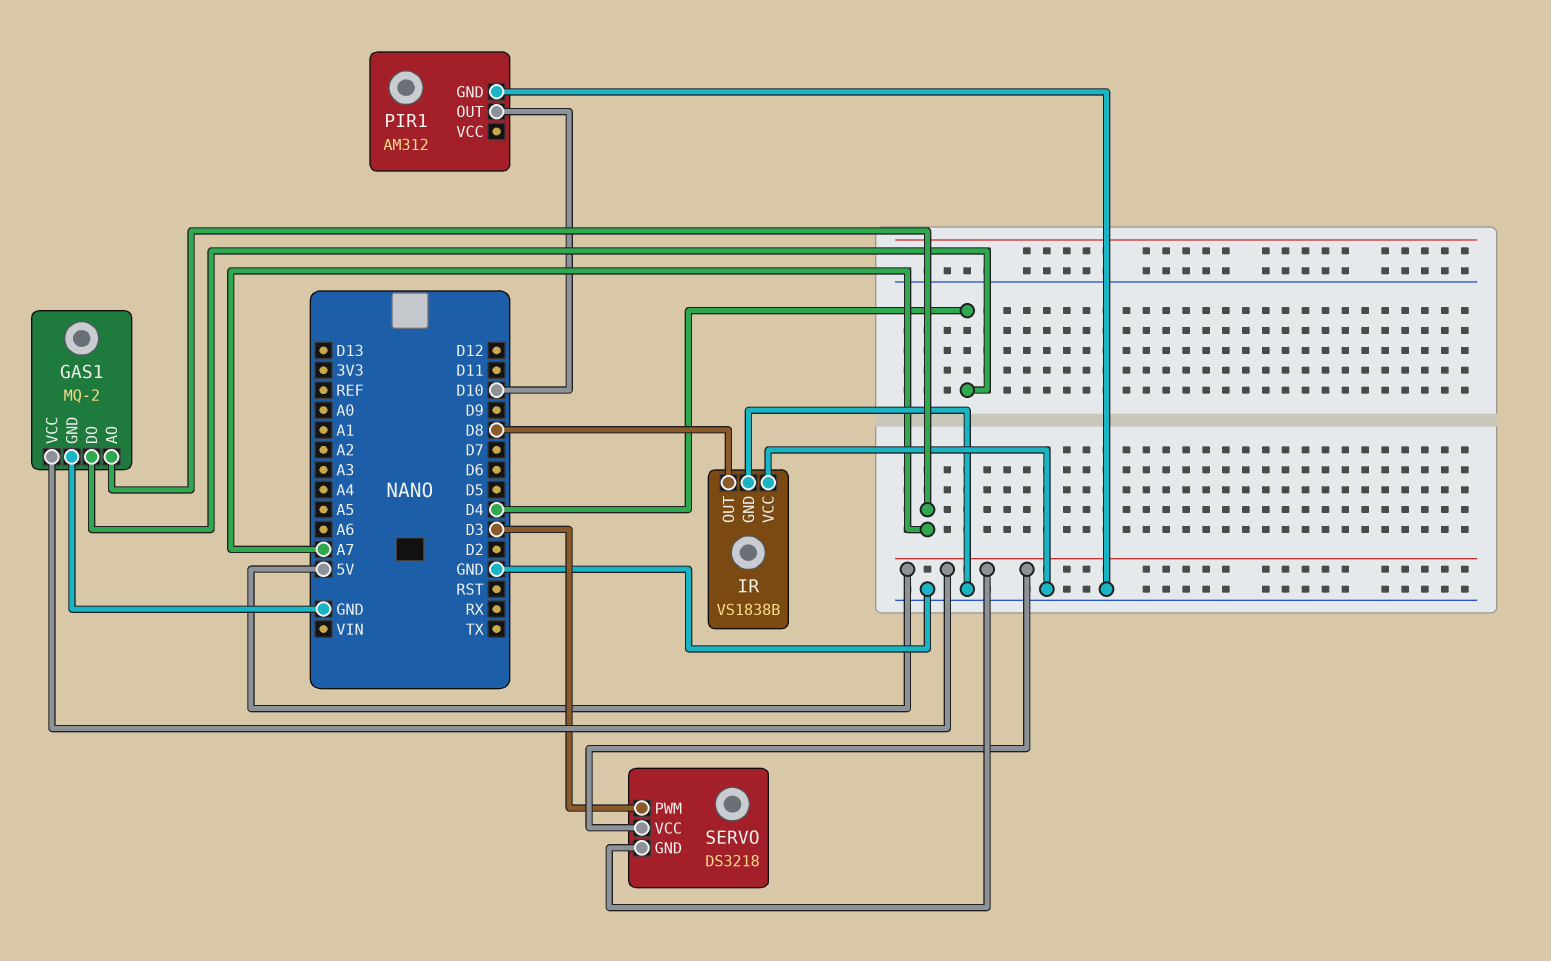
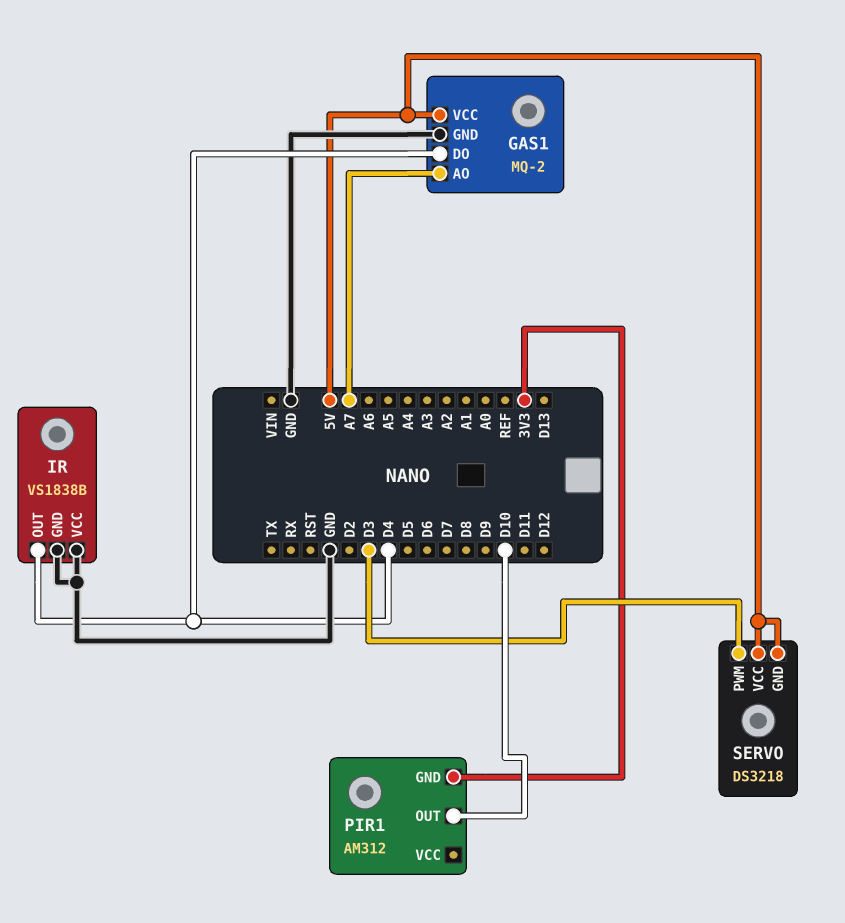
IR pin OUT: D8 -> D4
PIR1 pin GND: GND -> 3V3

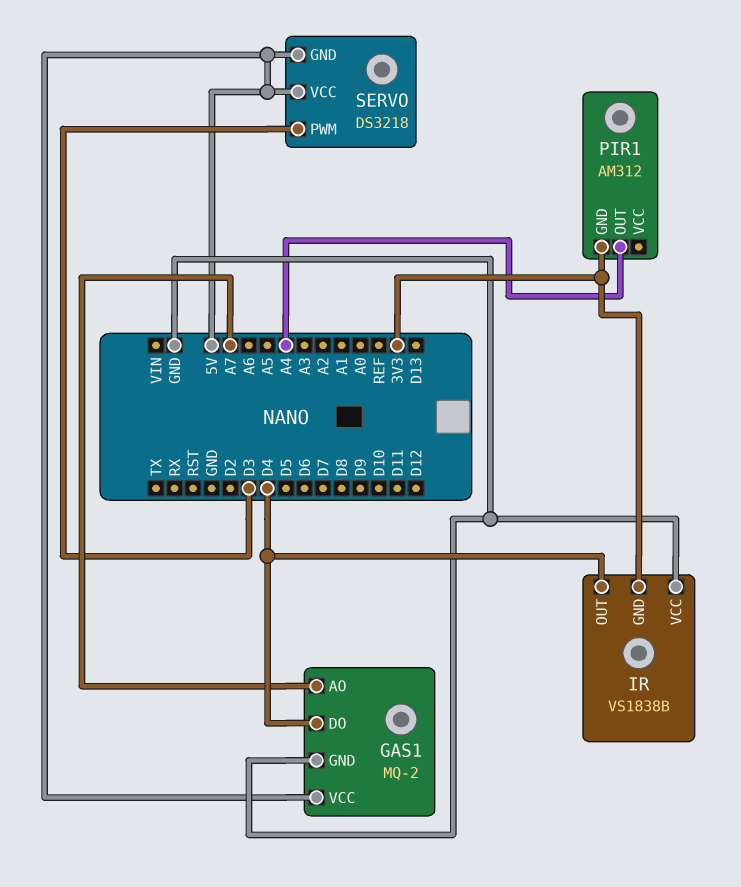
IR pin GND: GND -> 3V3
PIR1 pin OUT: D10 -> A4

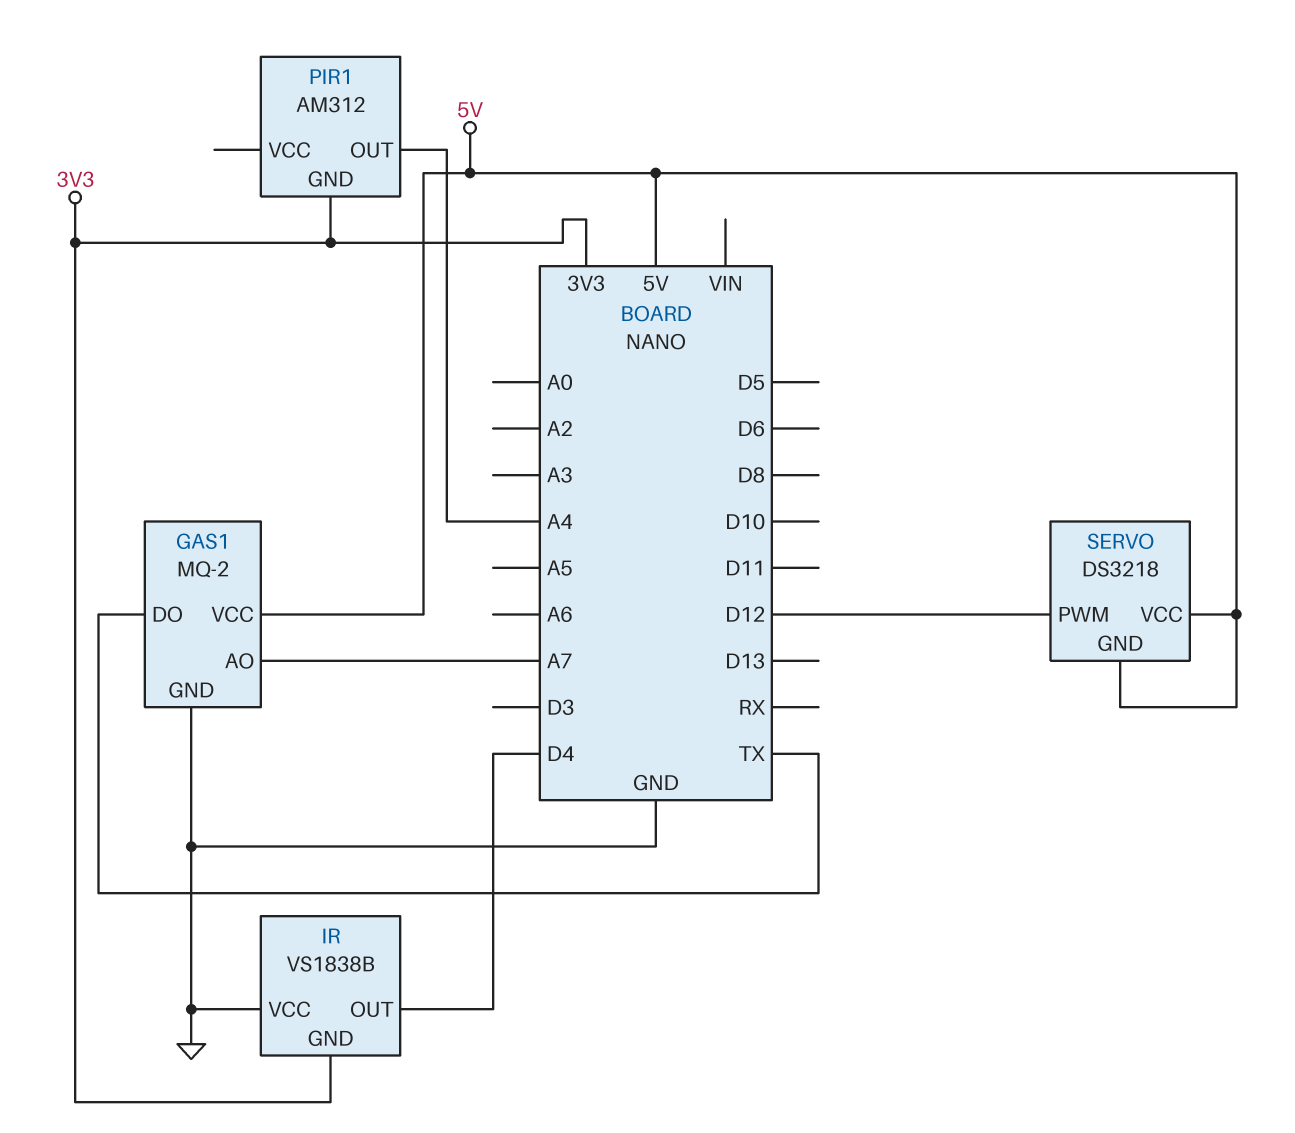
GAS1 pin DO: D4 -> TX
SERVO pin PWM: D3 -> D12

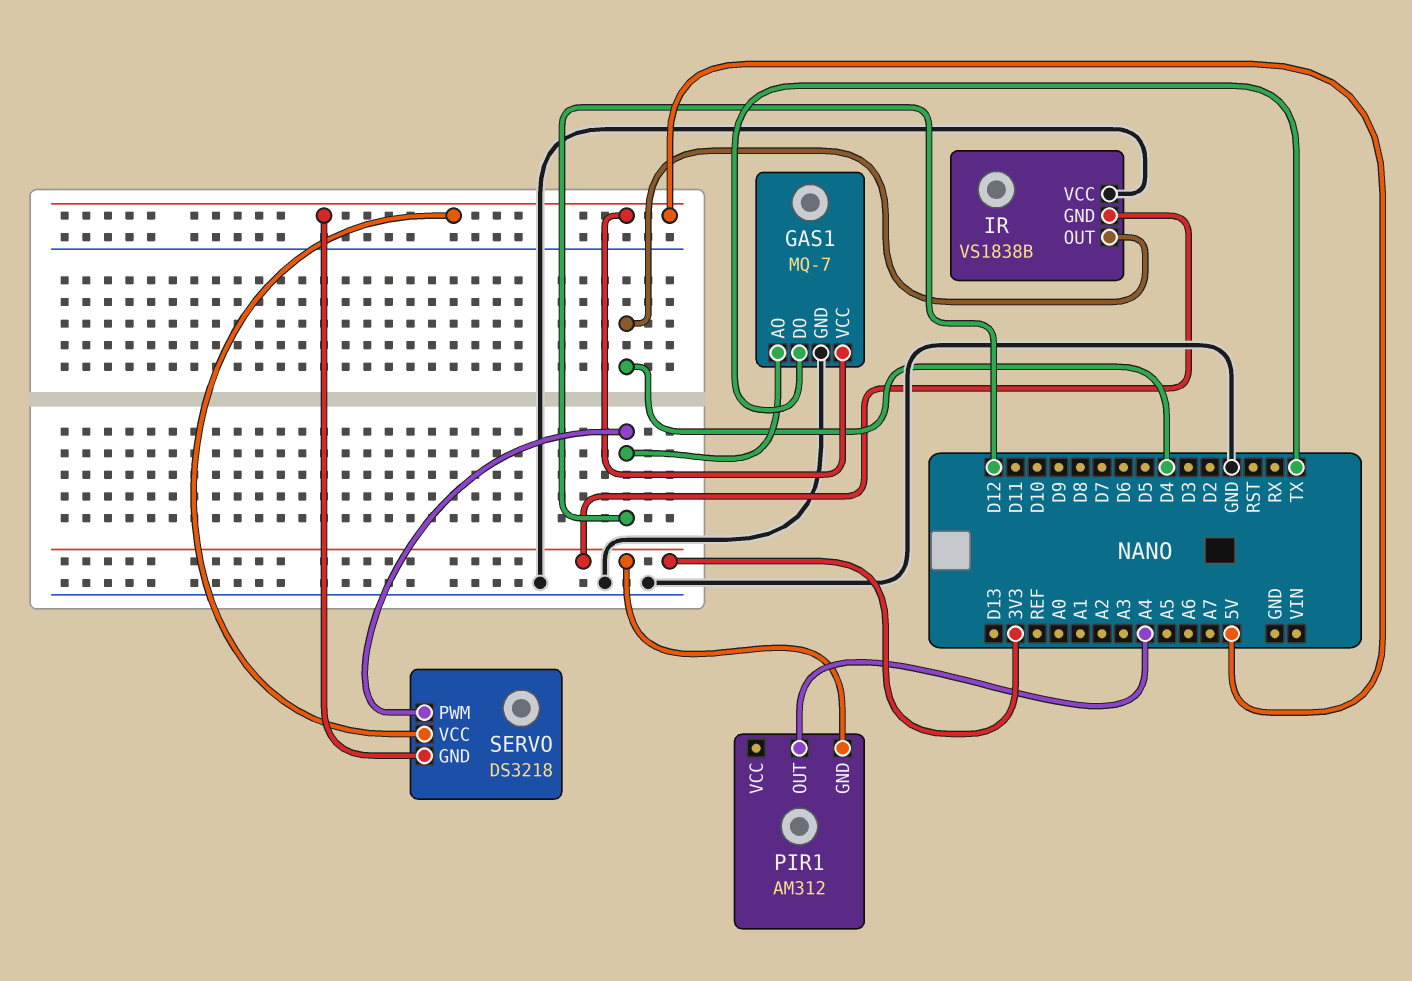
GAS1: MQ-2 -> MQ-7
GAS1 pin AO: A7 -> D12

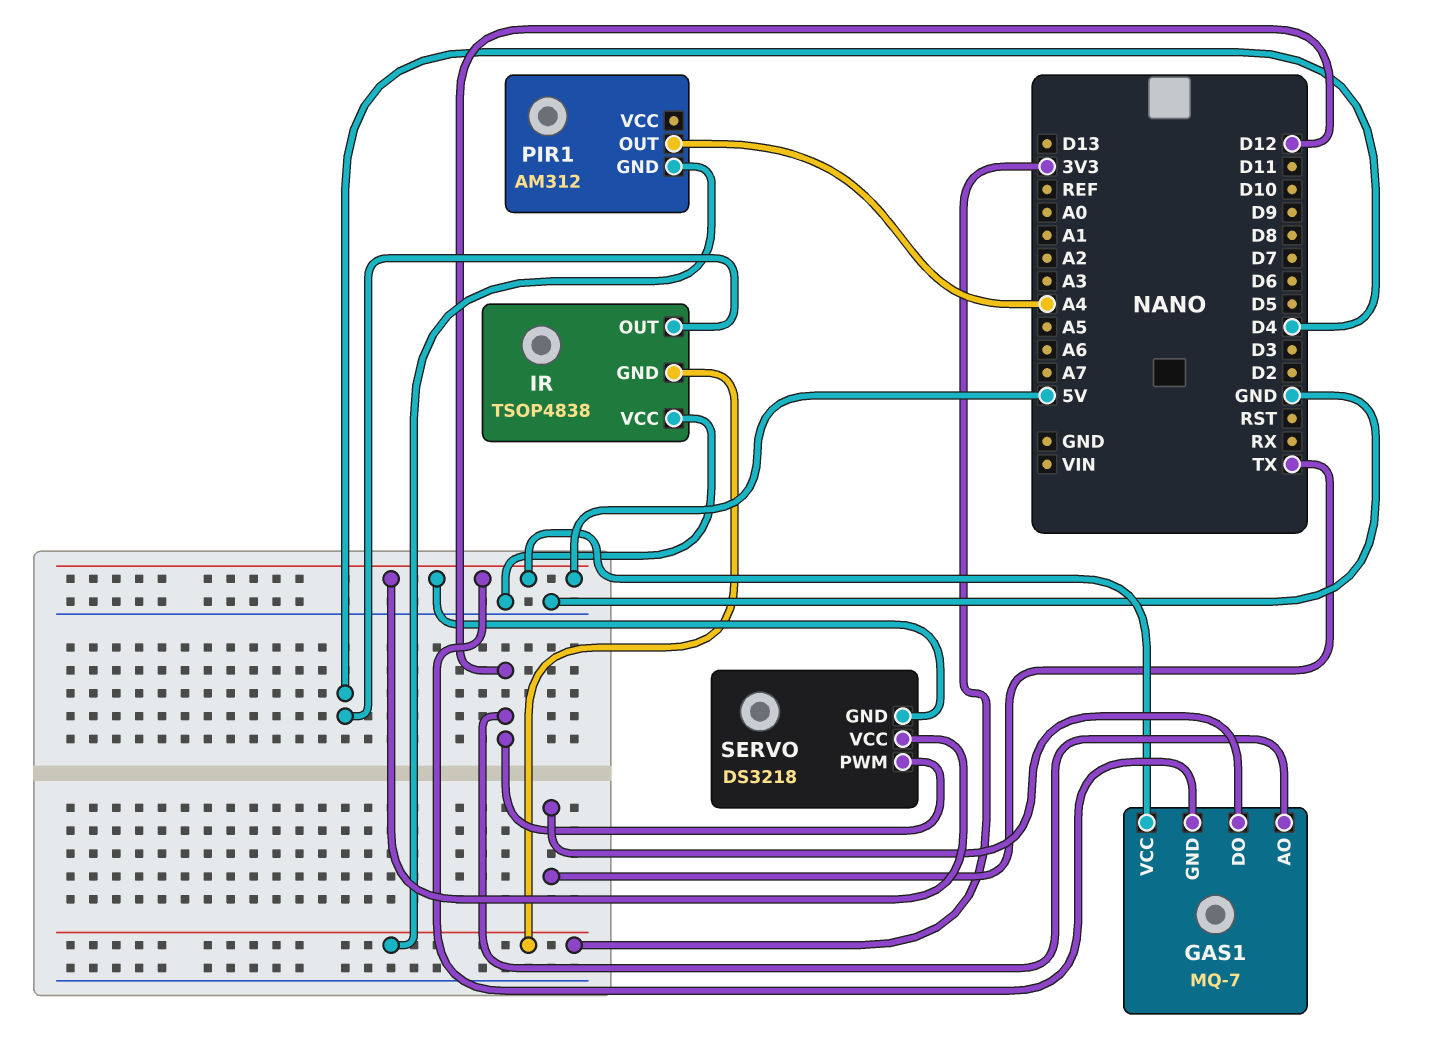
GAS1 pin GND: GND -> 5V
IR: VS1838B -> TSOP4838

